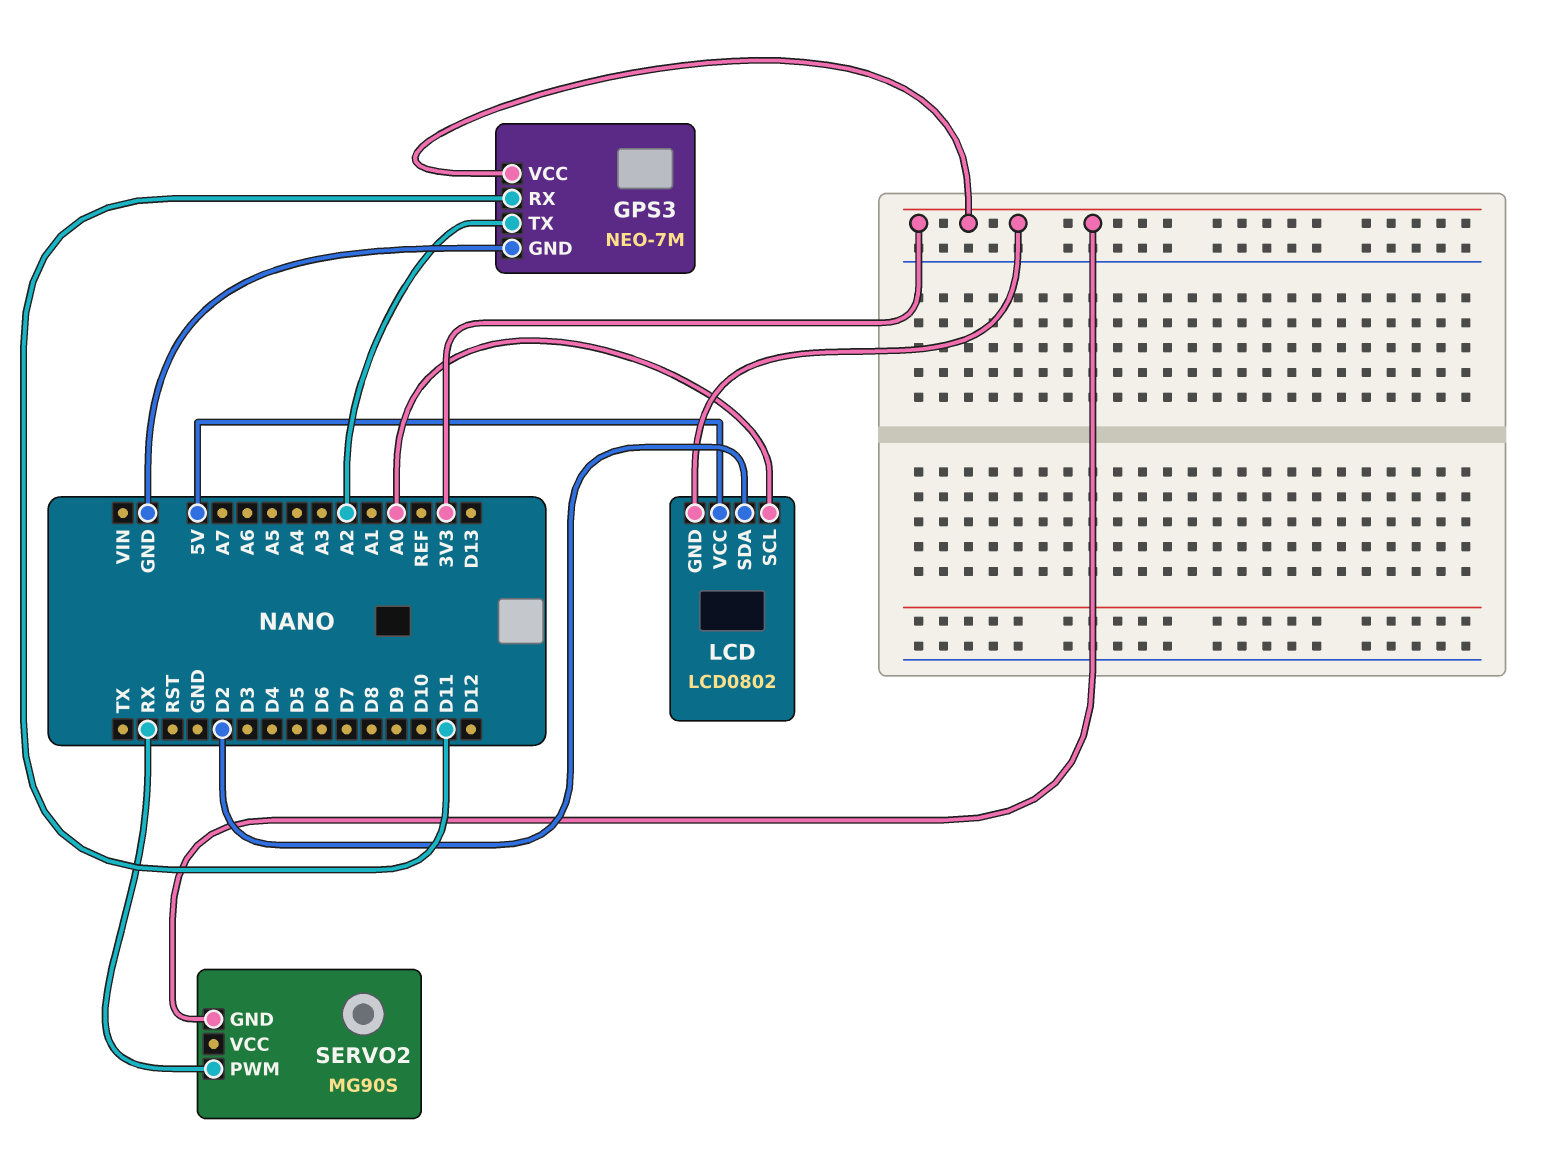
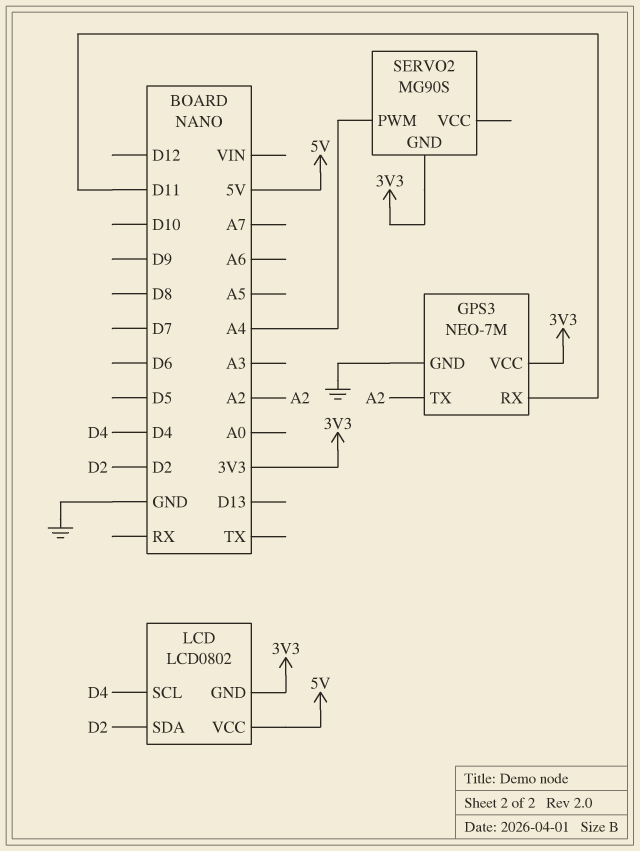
LCD pin SCL: A0 -> D4
SERVO2 pin PWM: RX -> A4

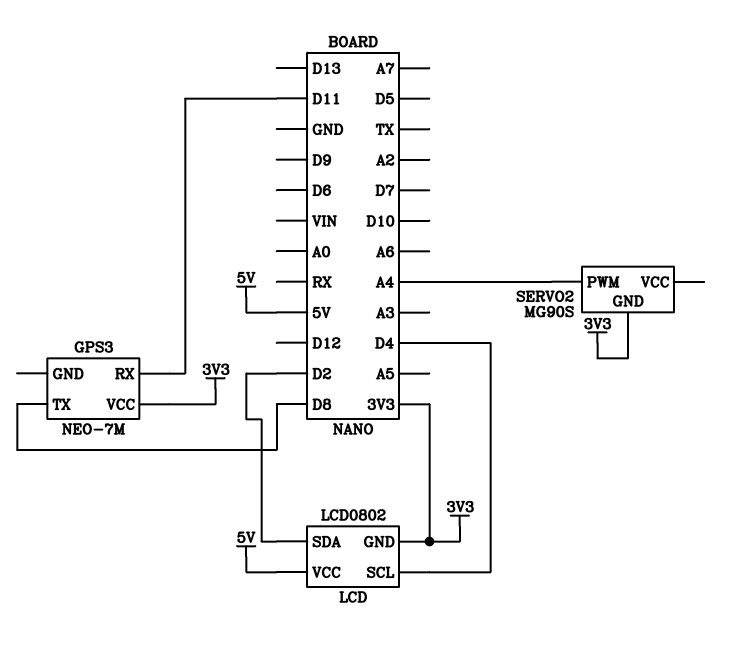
GPS3 pin GND: GND -> none
GPS3 pin TX: A2 -> D8

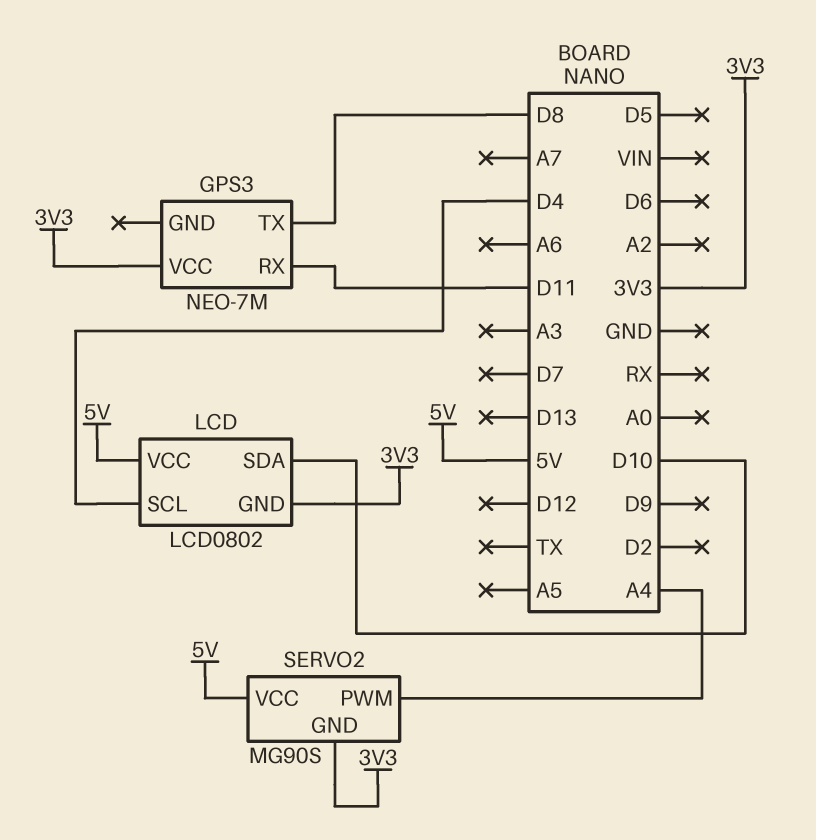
LCD pin SDA: D2 -> D10
SERVO2 pin VCC: none -> 5V

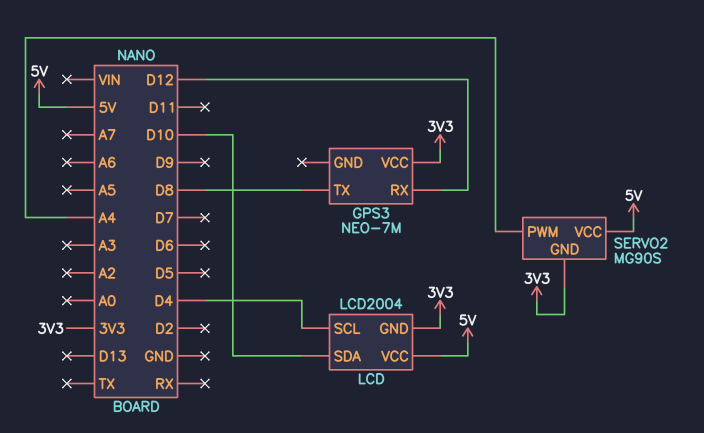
GPS3 pin RX: D11 -> D12
LCD: LCD0802 -> LCD2004

